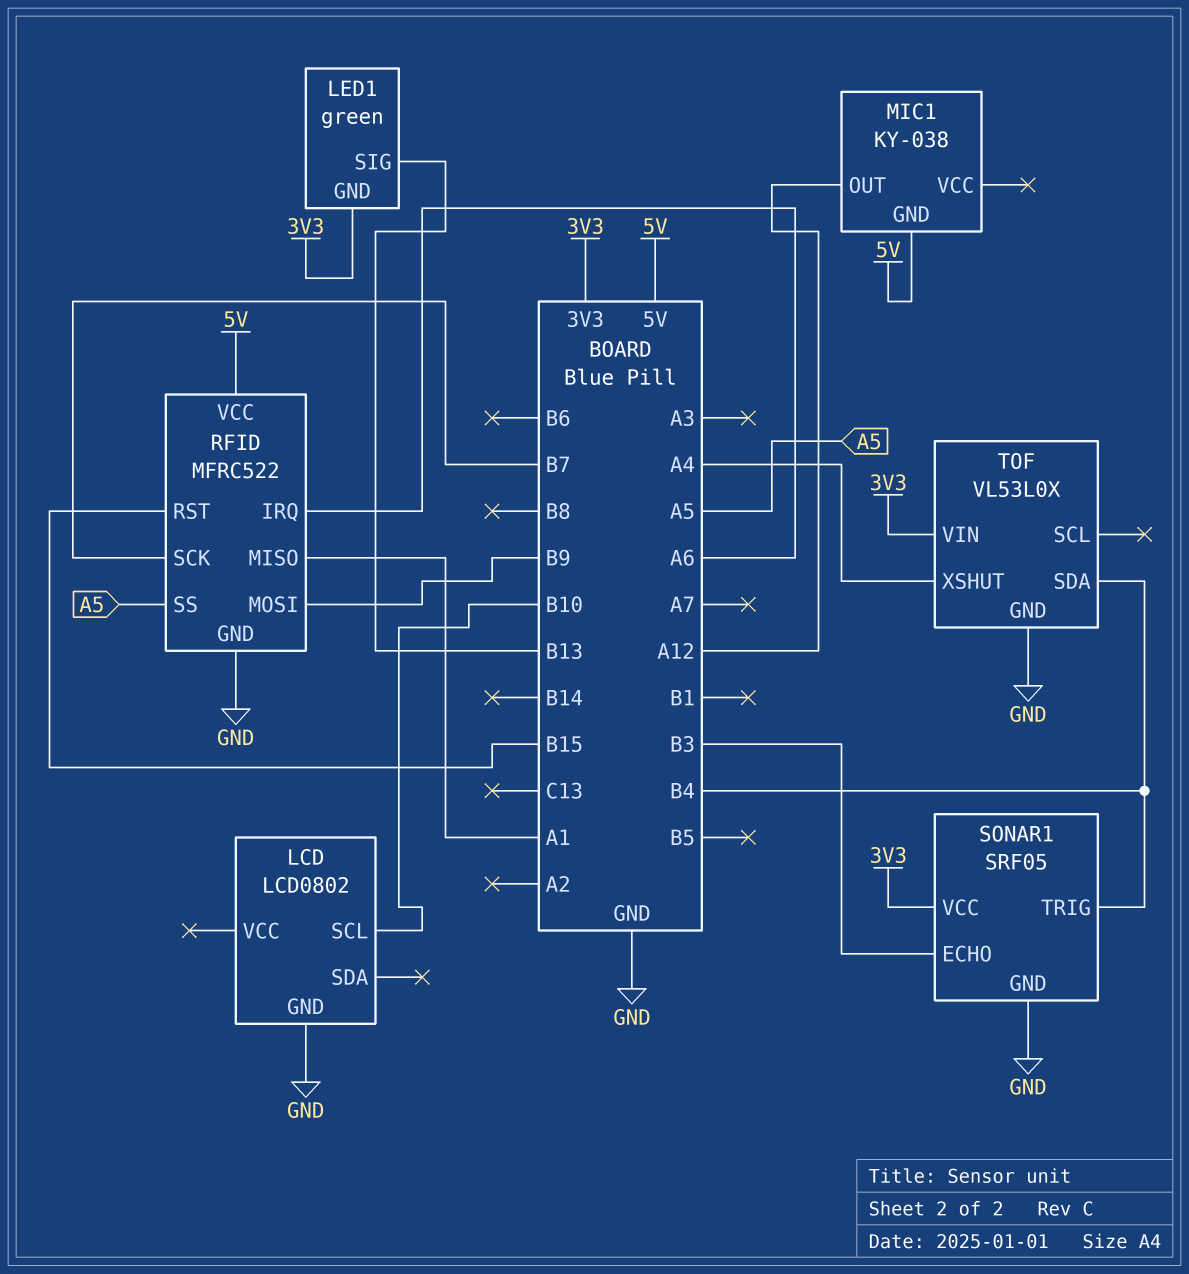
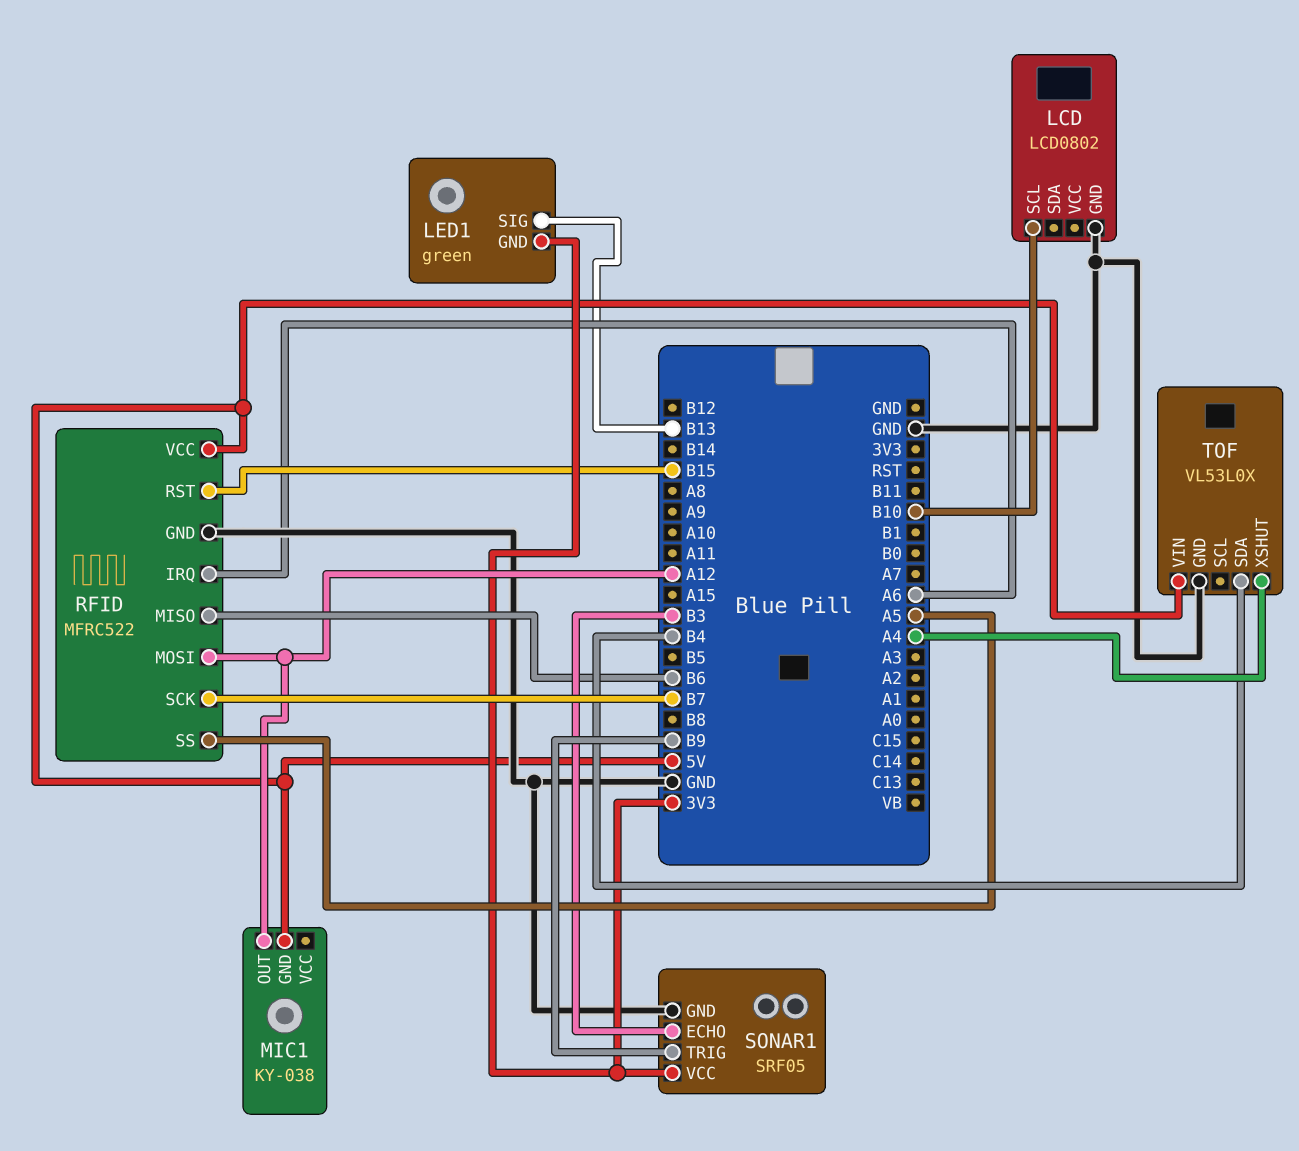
RFID pin MISO: A1 -> B6
RFID pin MOSI: B9 -> A12
SONAR1 pin TRIG: B4 -> B9
TOF pin VIN: 3V3 -> 5V

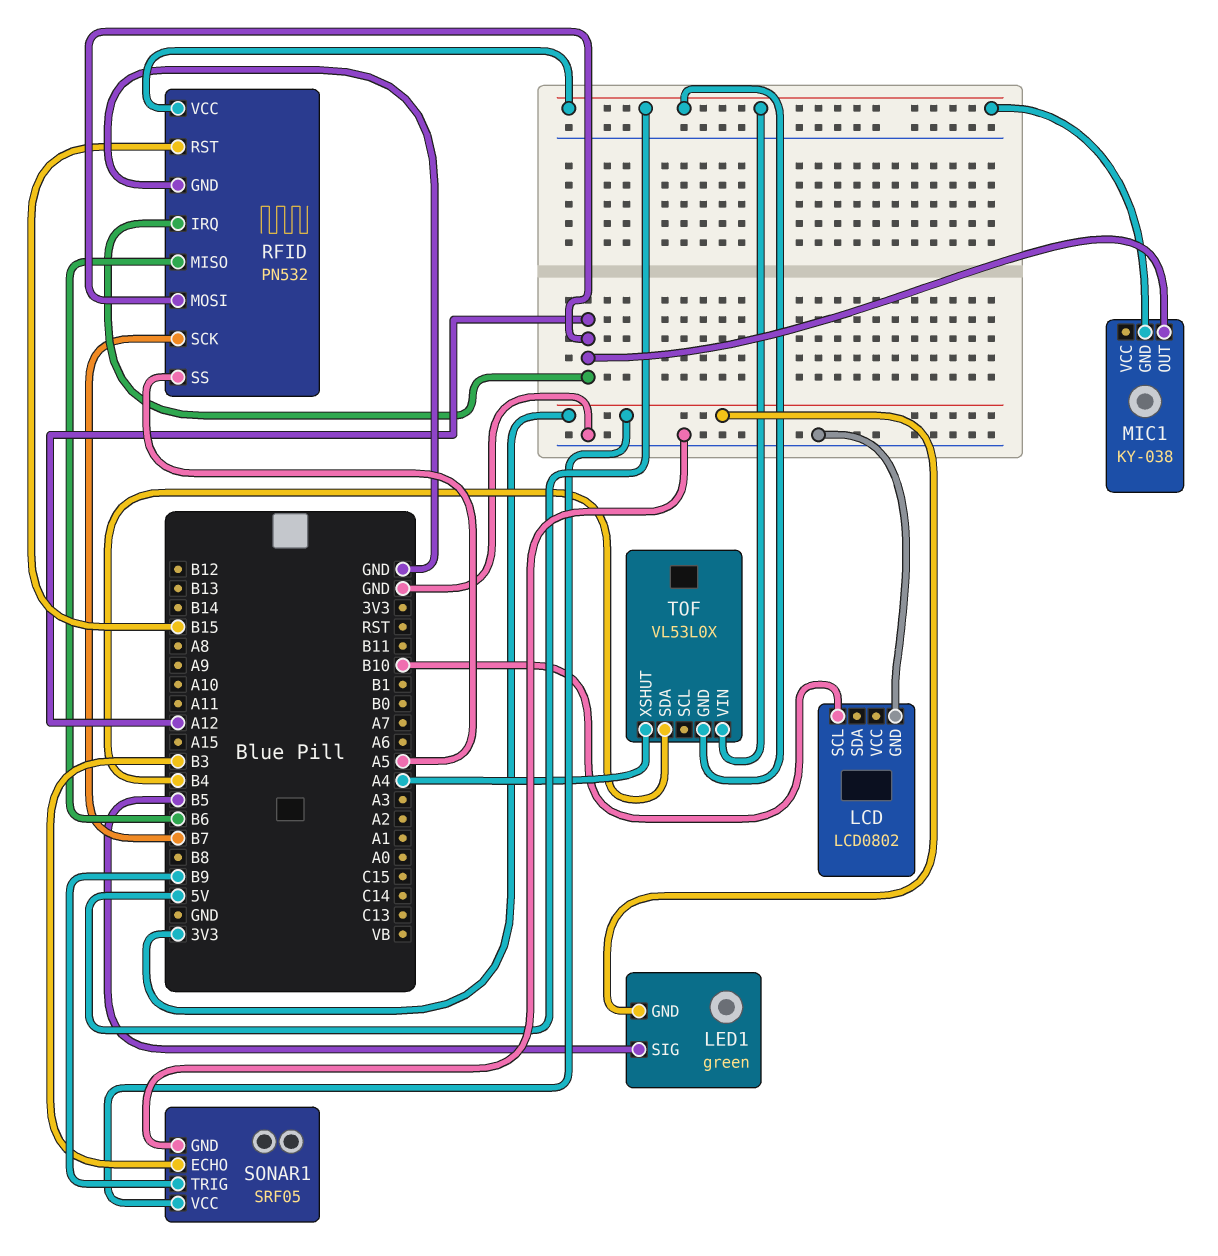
LED1 pin SIG: B13 -> B5
RFID: MFRC522 -> PN532
RFID pin IRQ: A6 -> A12
TOF pin GND: GND -> 5V

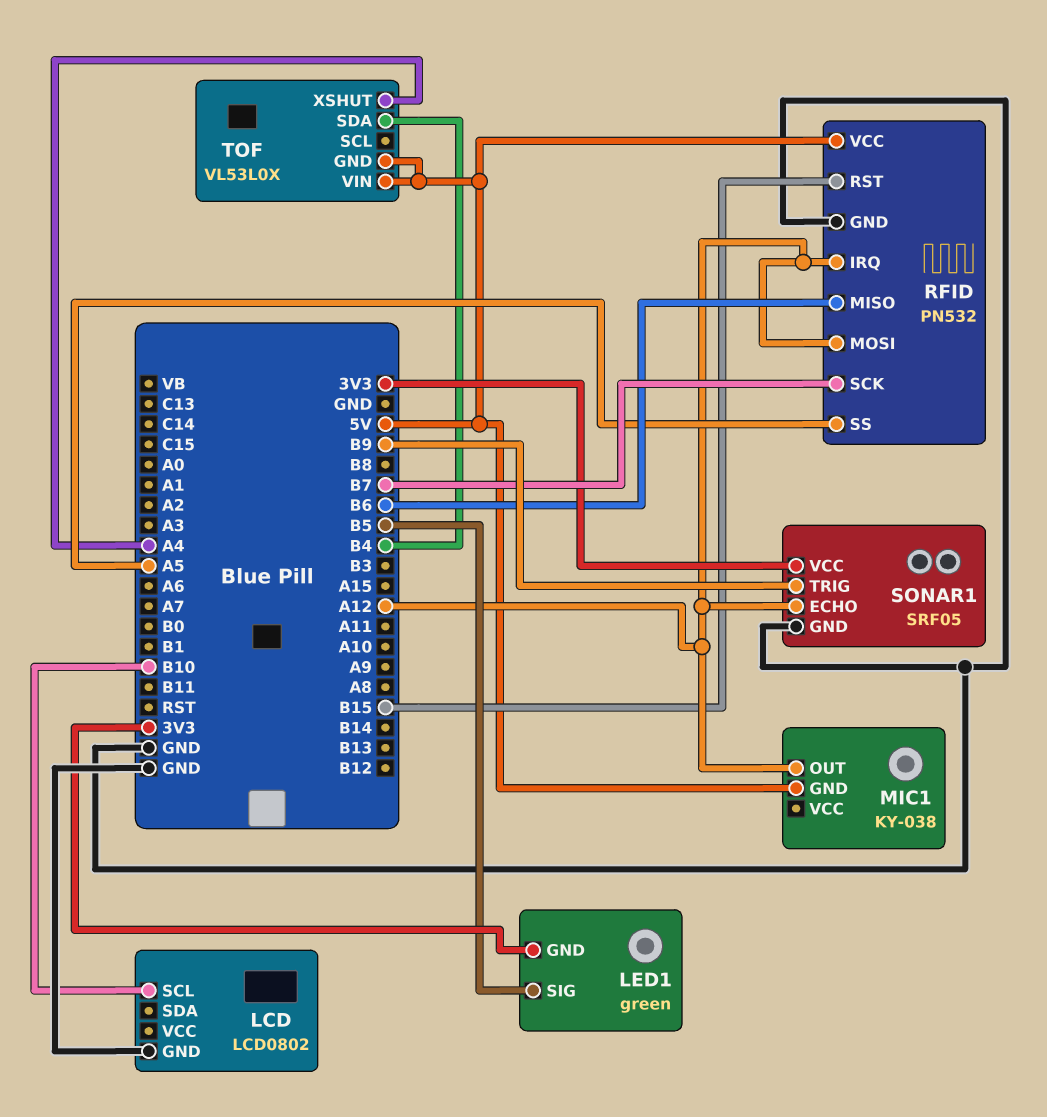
SONAR1 pin ECHO: B3 -> A12

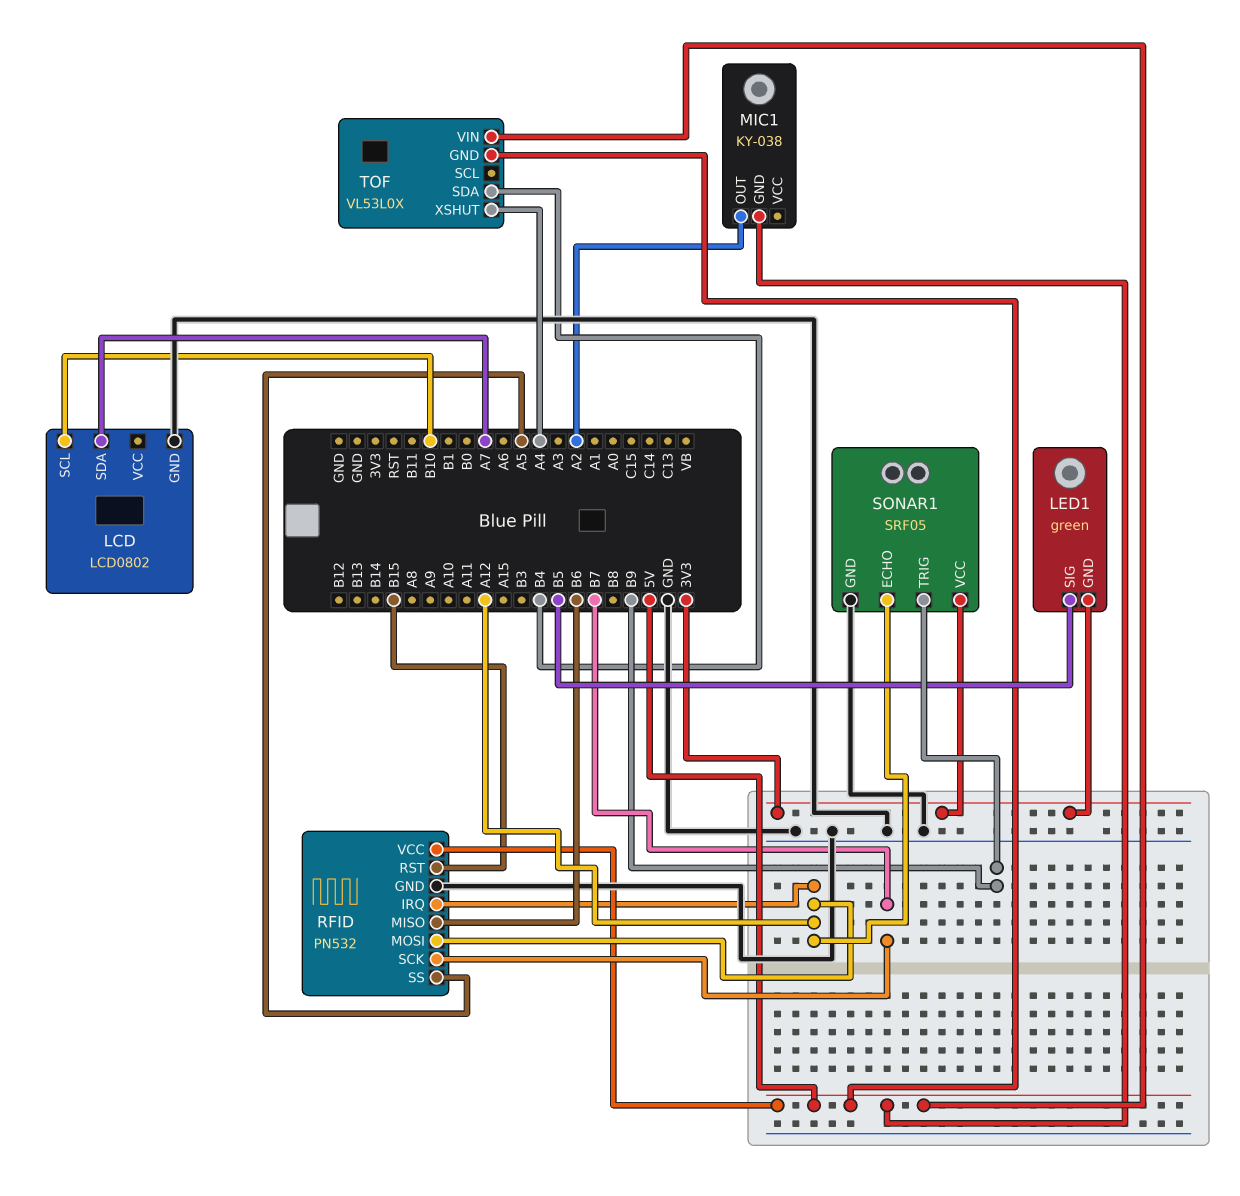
LCD pin SDA: none -> A7
MIC1 pin OUT: A12 -> A2

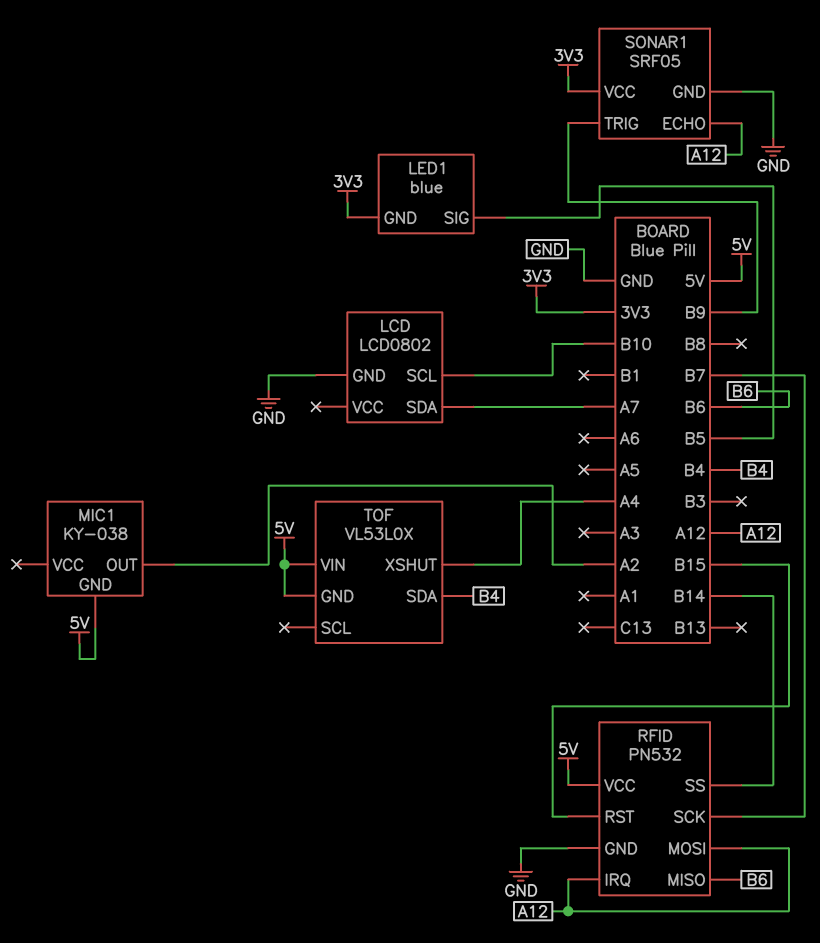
LED1: green -> blue
RFID pin SS: A5 -> B14

